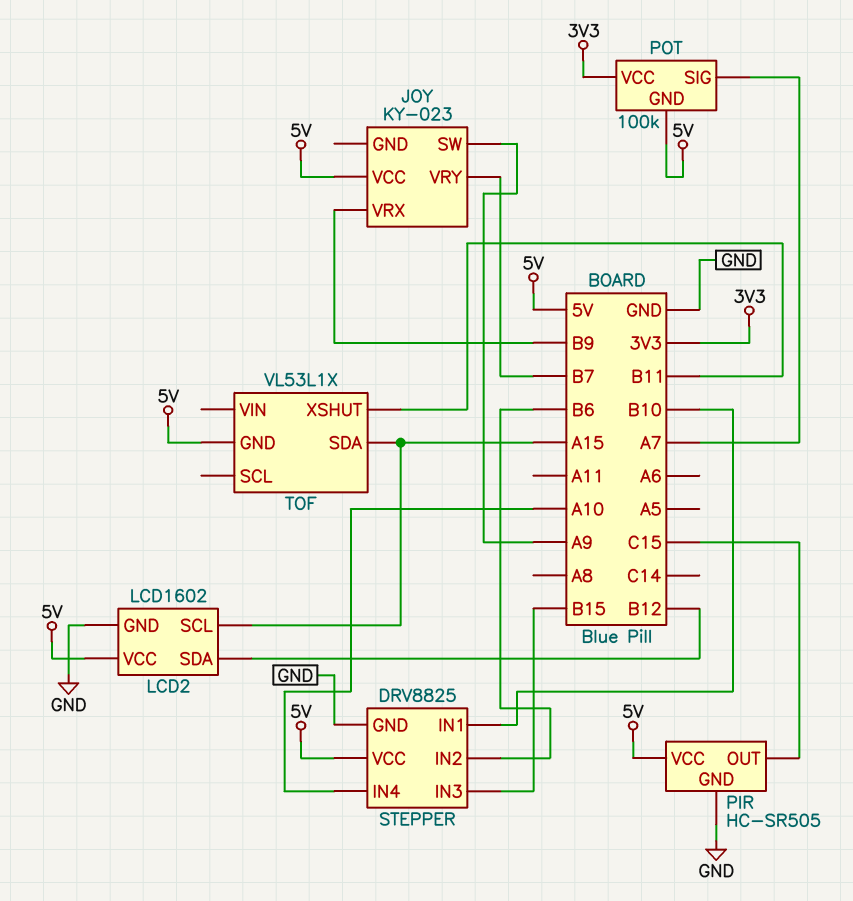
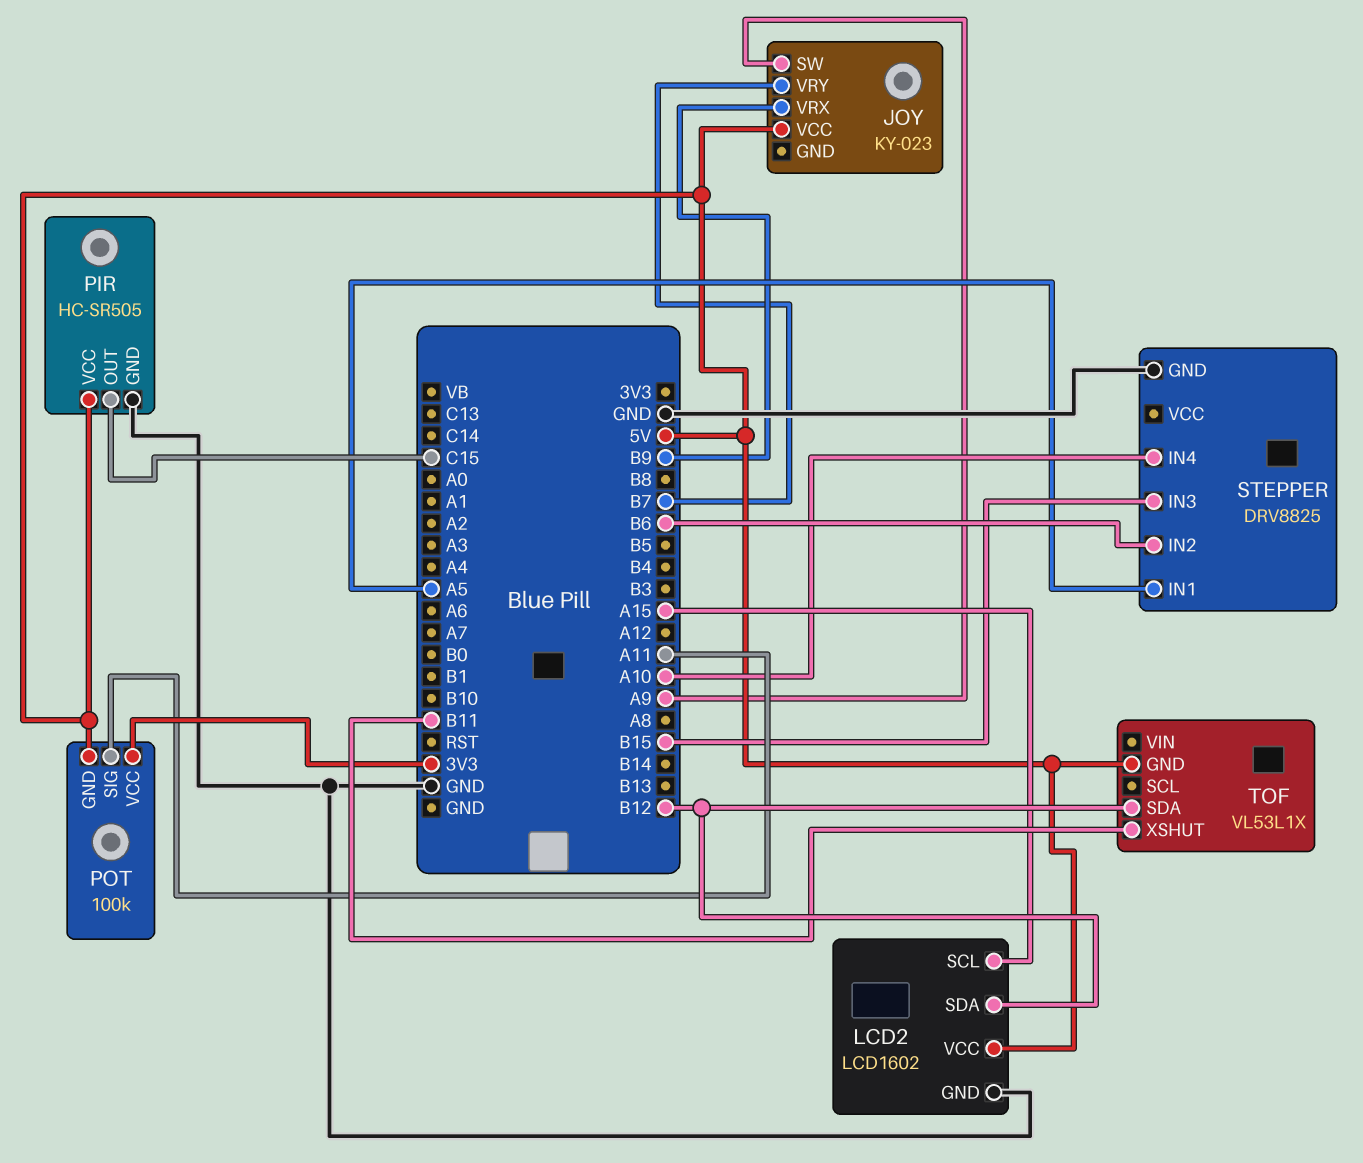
POT pin SIG: A7 -> A11
STEPPER pin IN1: B10 -> A5
STEPPER pin VCC: 5V -> none
TOF pin SDA: A15 -> B12

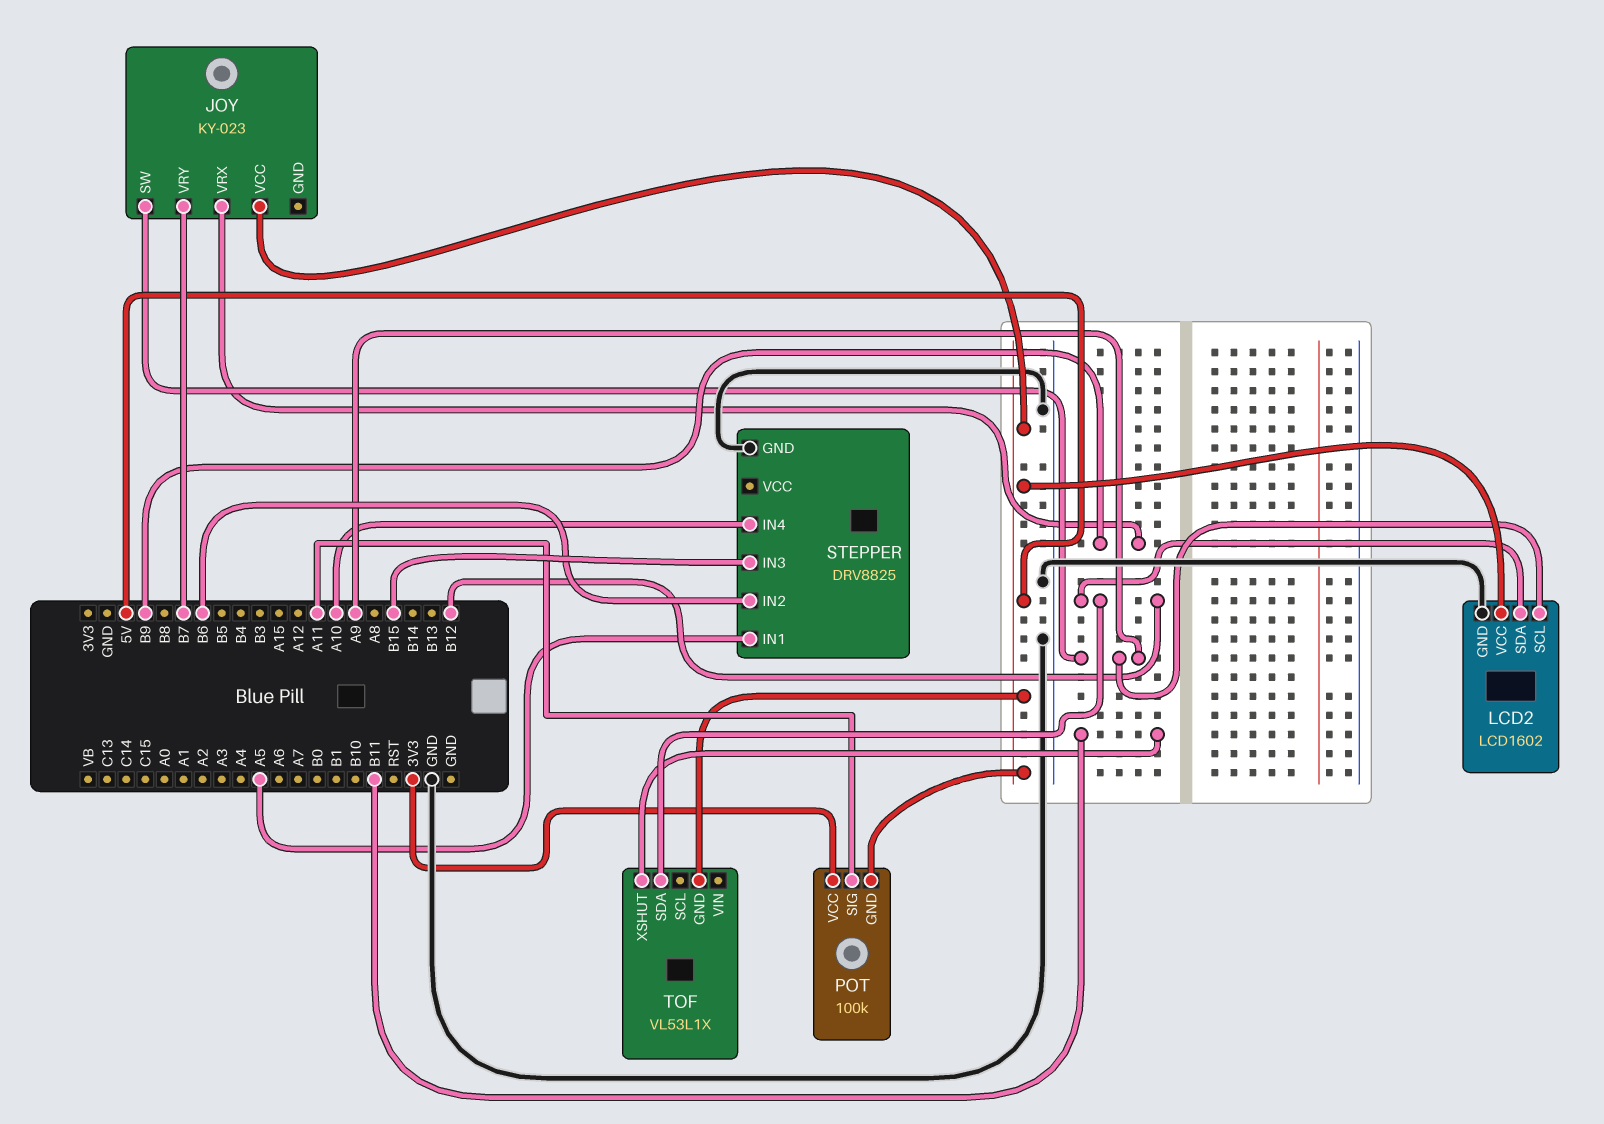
LCD2 pin SCL: A15 -> A9
PIR: HC-SR505 -> none
PIR pin GND: GND -> none
PIR pin OUT: C15 -> none
PIR pin VCC: 5V -> none

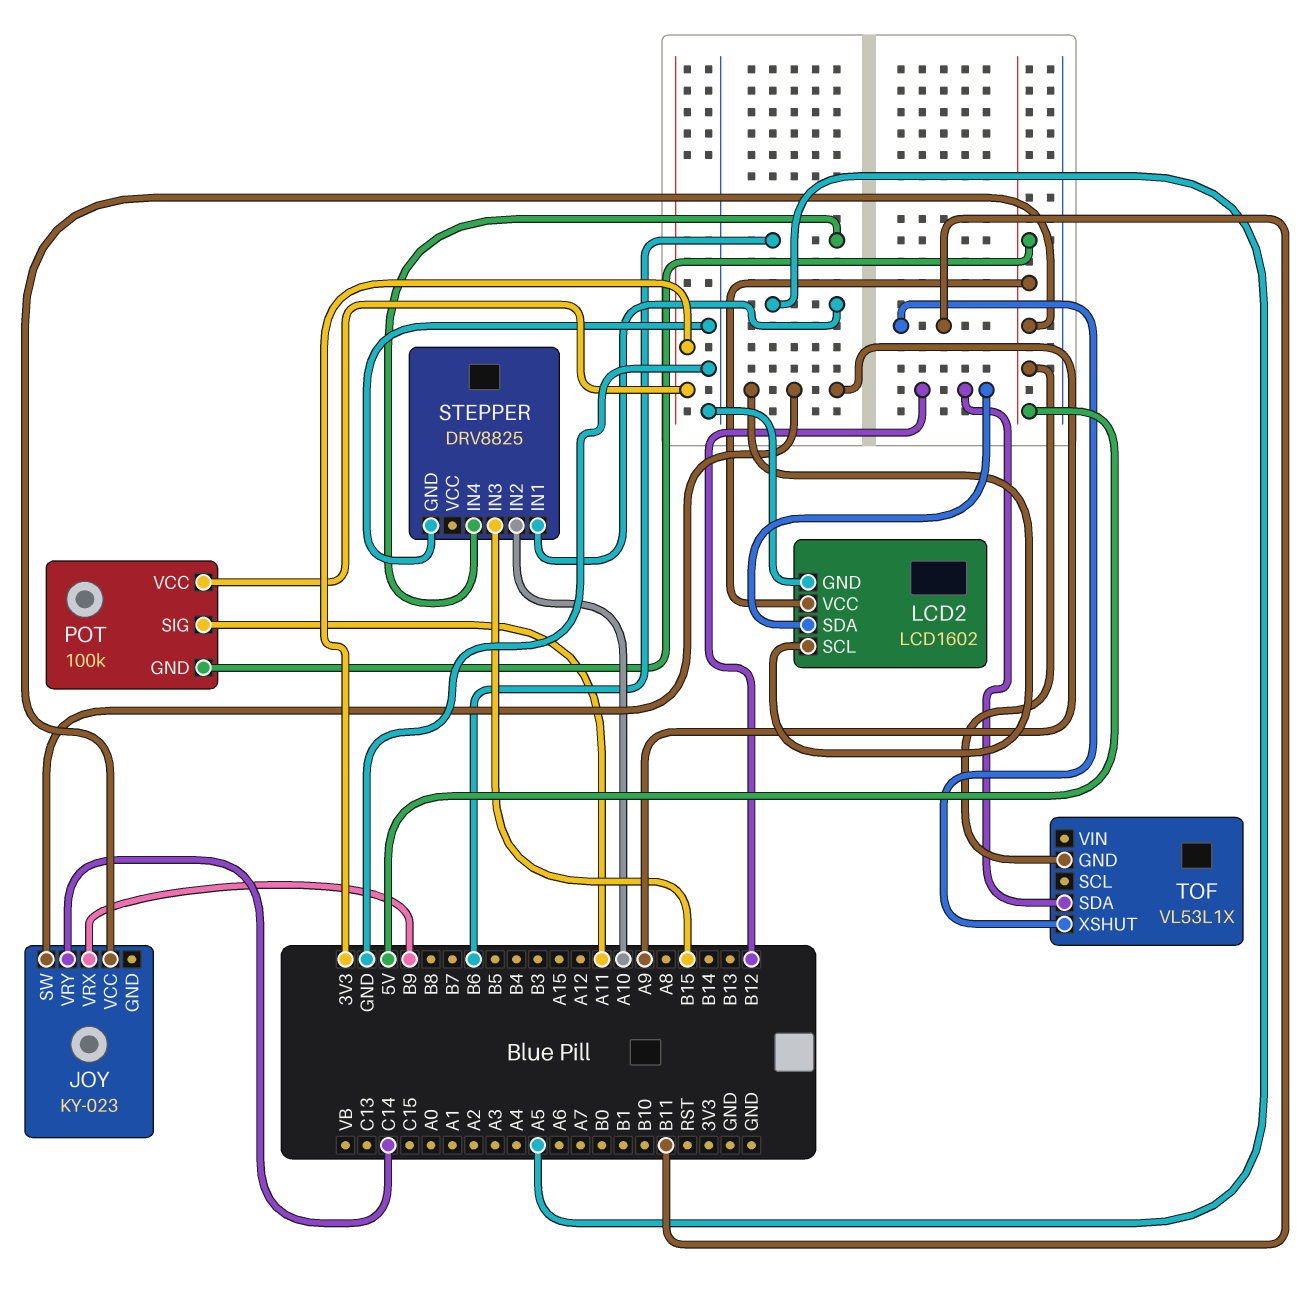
JOY pin VRY: B7 -> C14
STEPPER pin IN2: B6 -> A10
STEPPER pin IN4: A10 -> B6

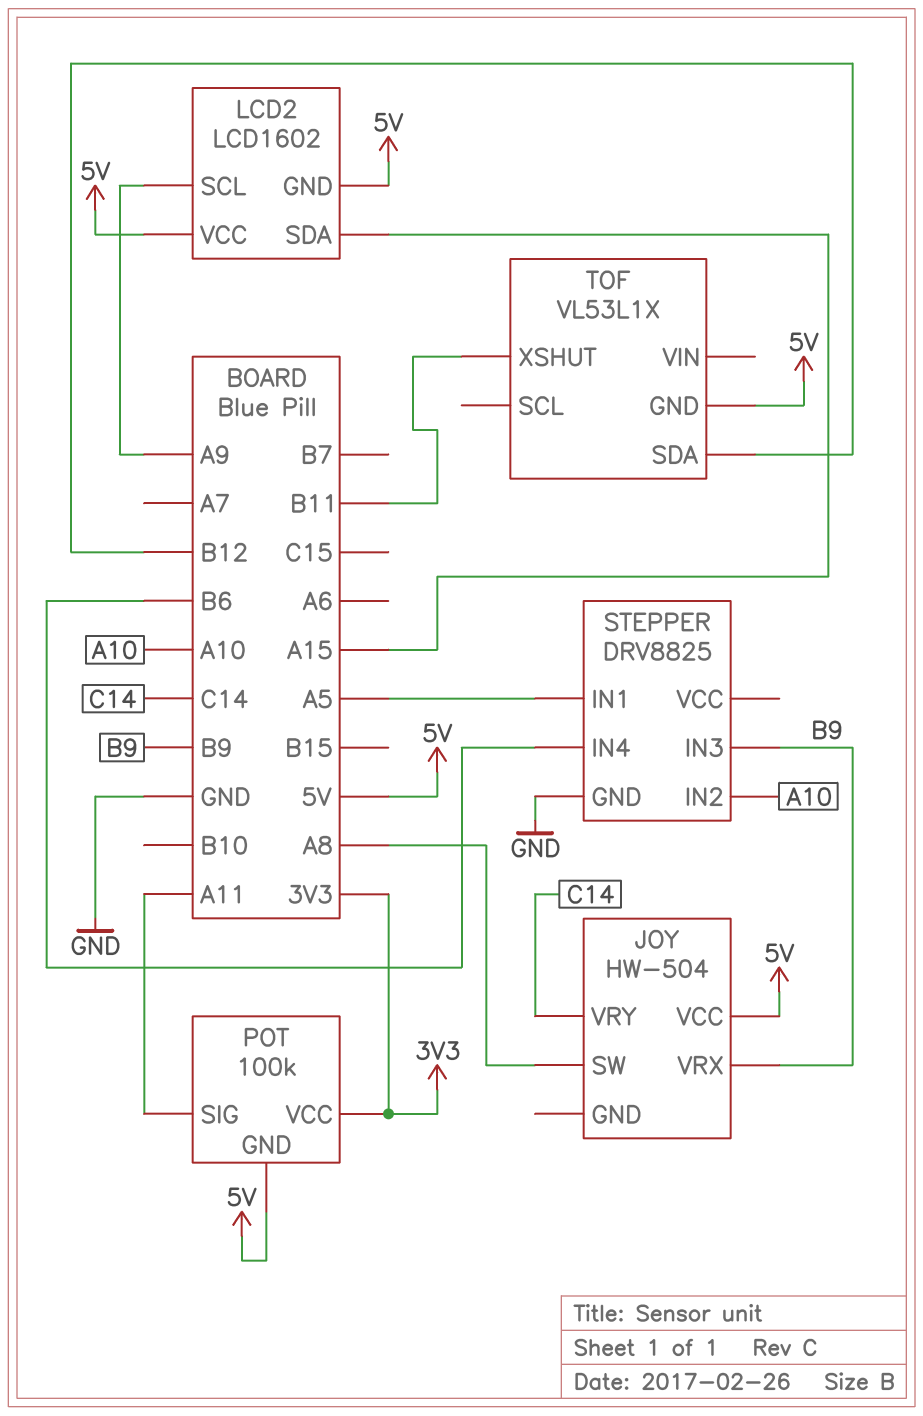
JOY: KY-023 -> HW-504
JOY pin SW: A9 -> A8
LCD2 pin GND: GND -> 5V
LCD2 pin SDA: B12 -> A15
STEPPER pin IN3: B15 -> B9

